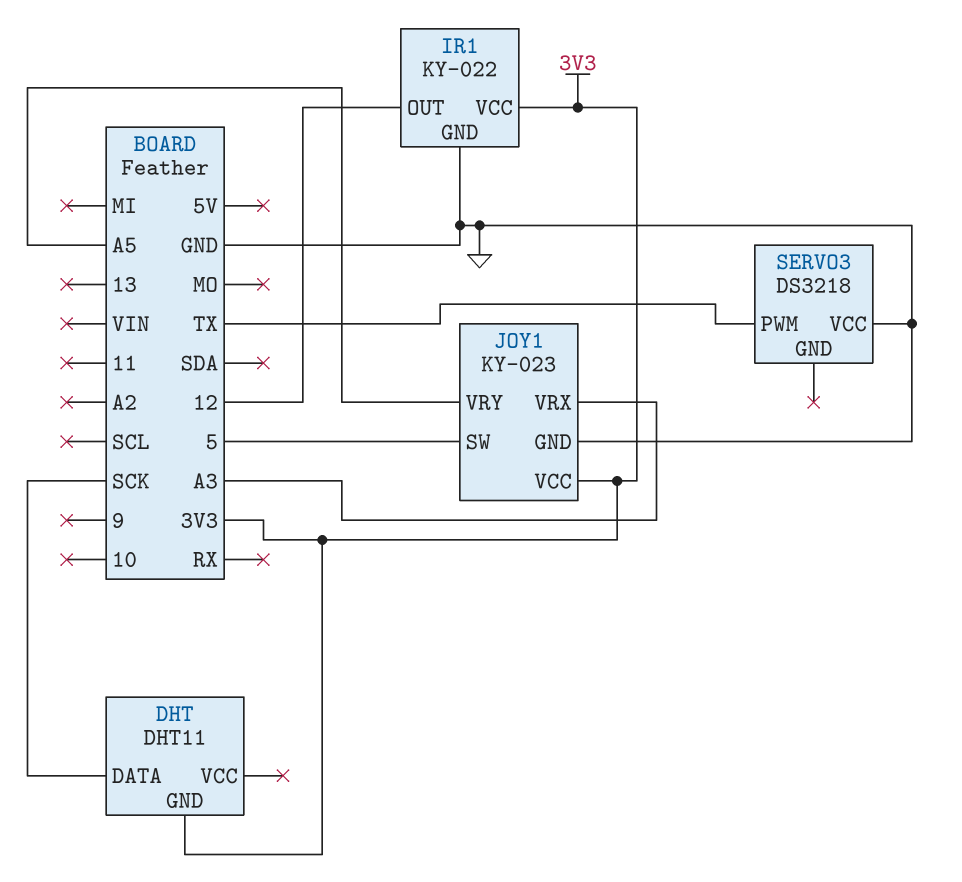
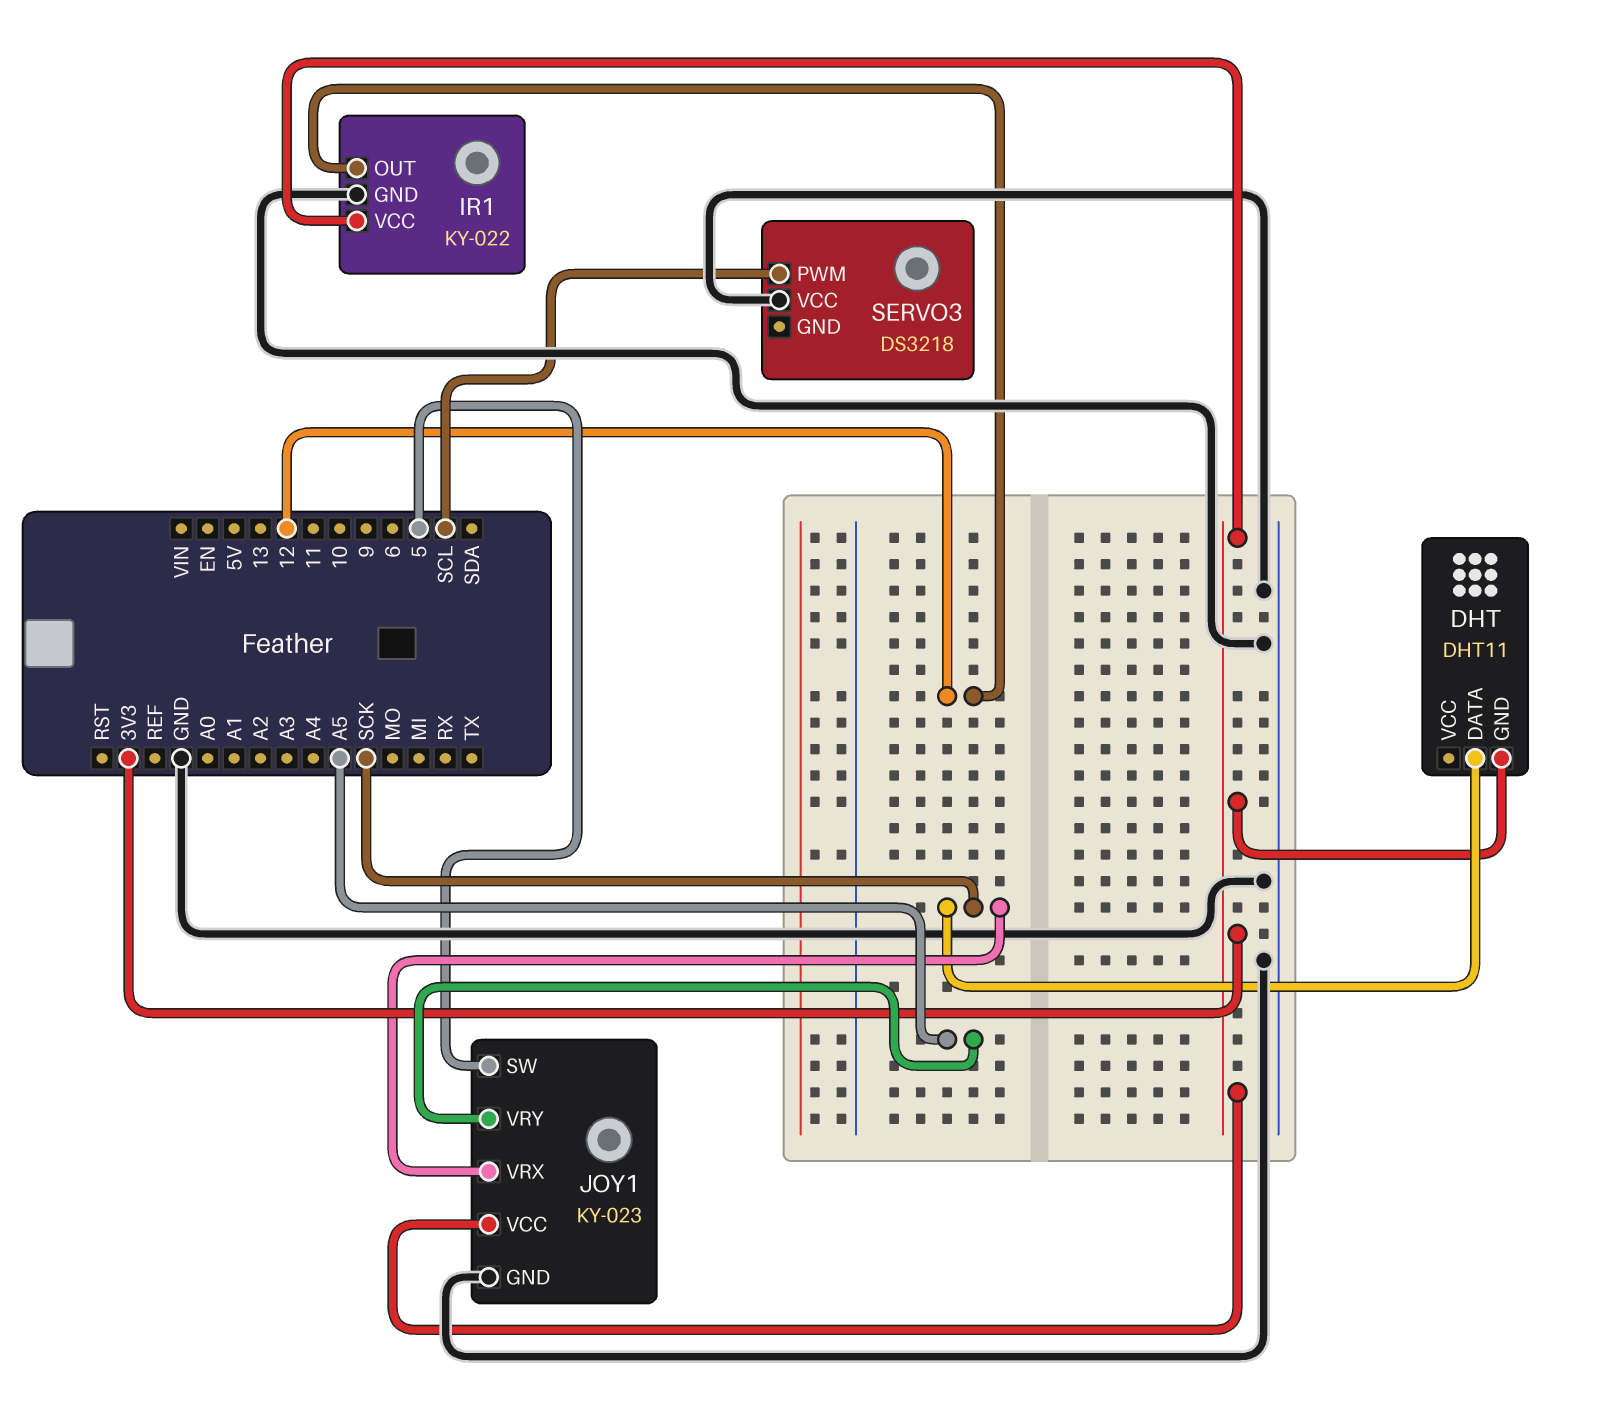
JOY1 pin VRX: A3 -> SCK
SERVO3 pin PWM: TX -> SCL

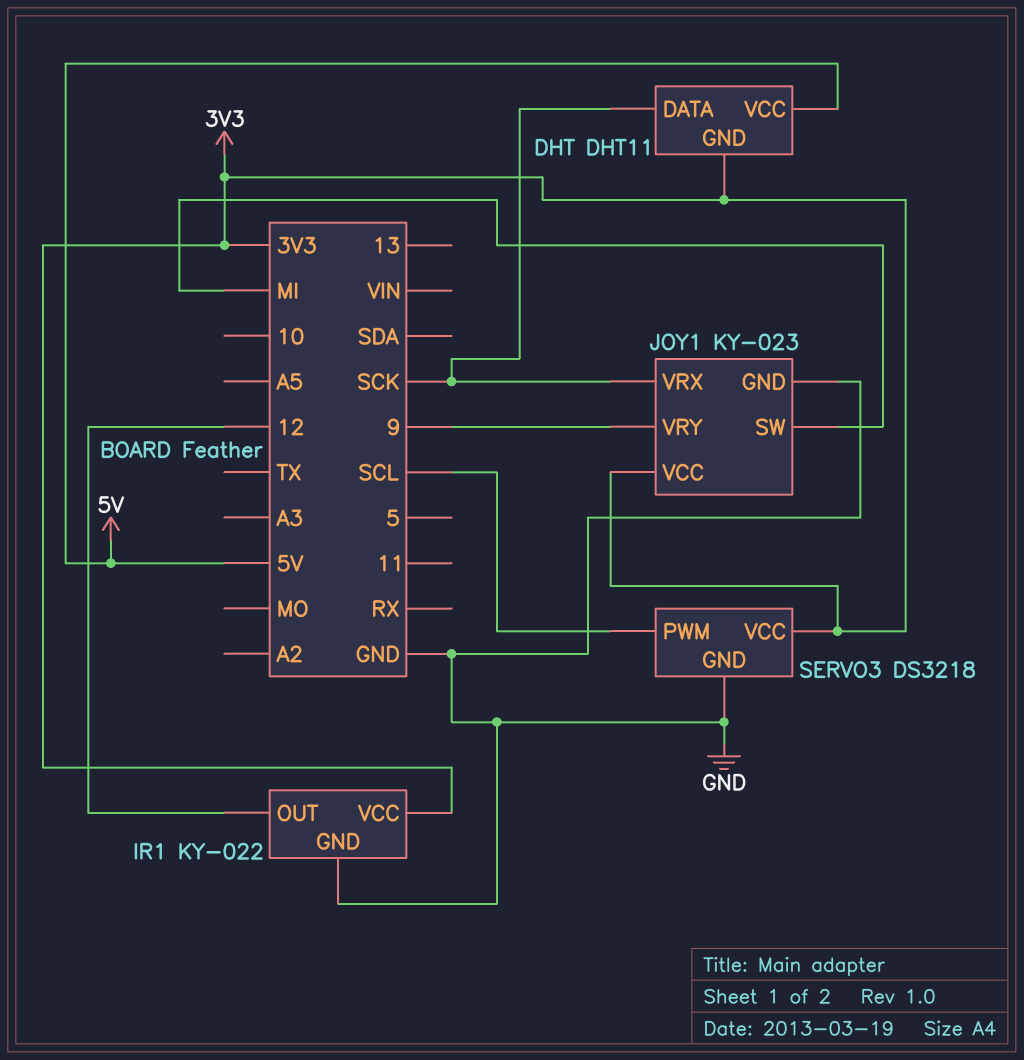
DHT pin VCC: none -> 5V
JOY1 pin SW: 5 -> MI
JOY1 pin VRY: A5 -> 9
SERVO3 pin GND: none -> GND
SERVO3 pin VCC: GND -> 3V3

